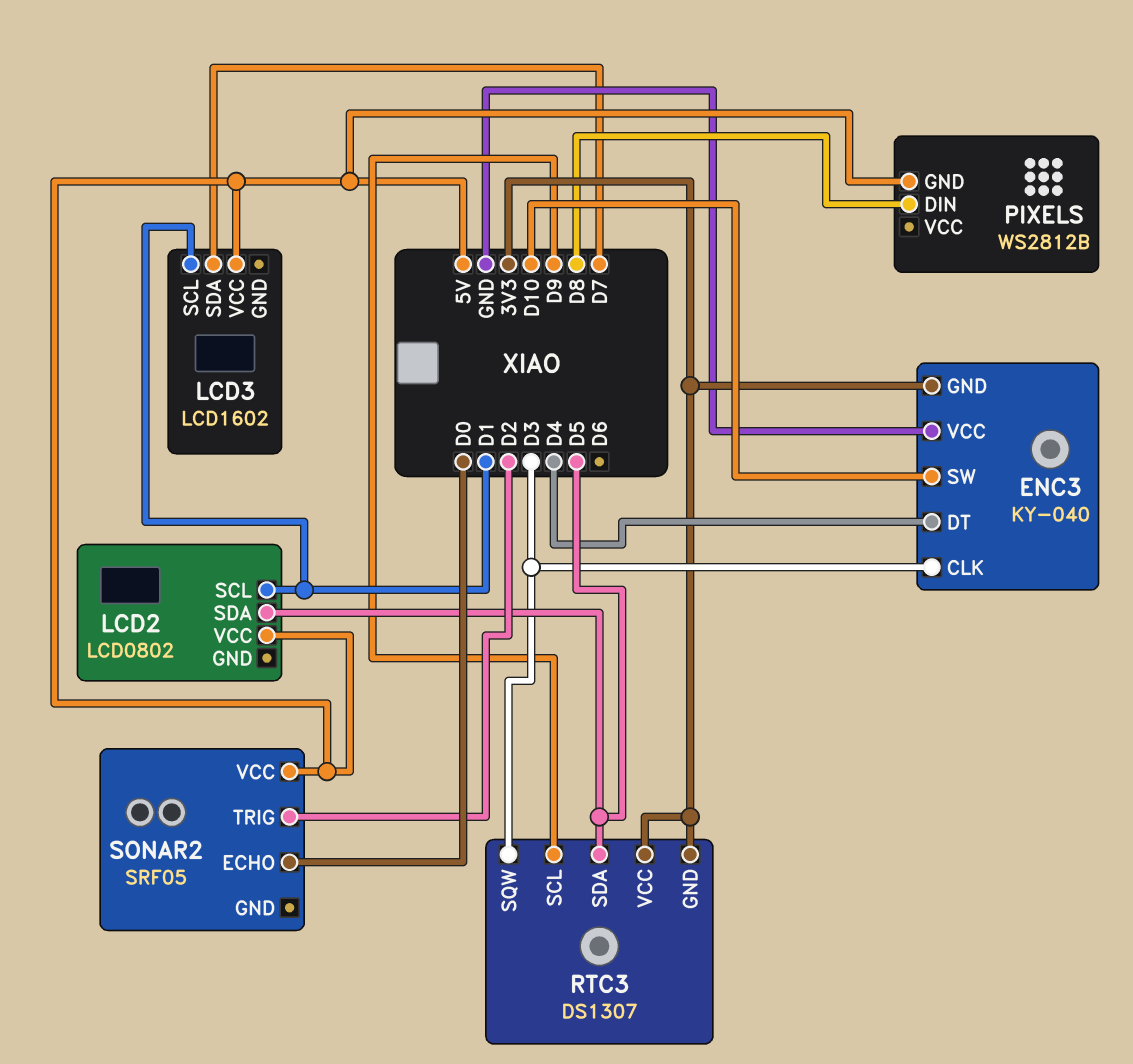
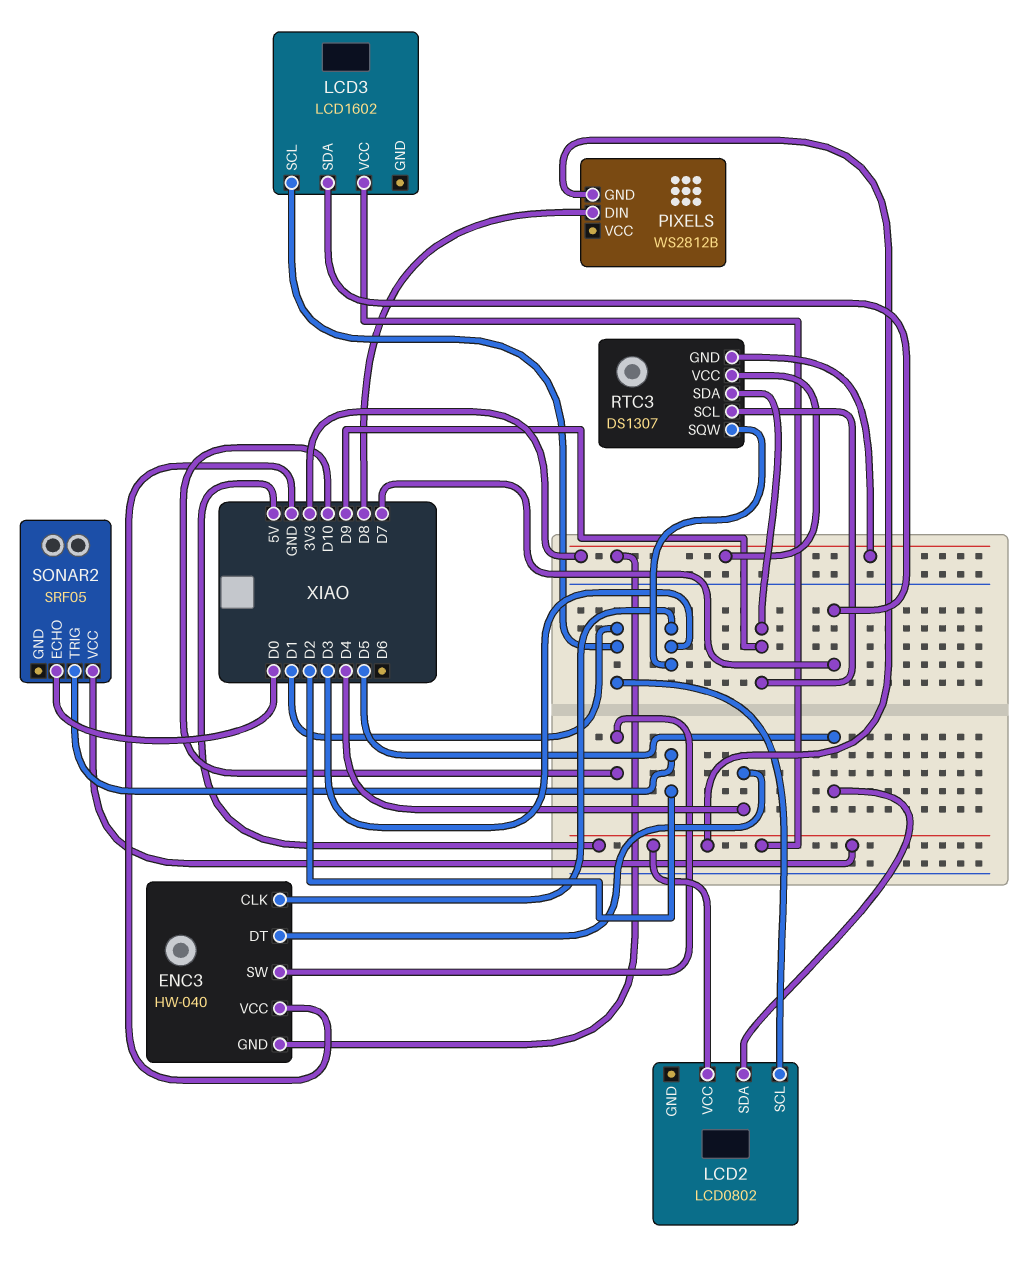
ENC3: KY-040 -> HW-040
RTC3 pin SDA: D5 -> D9

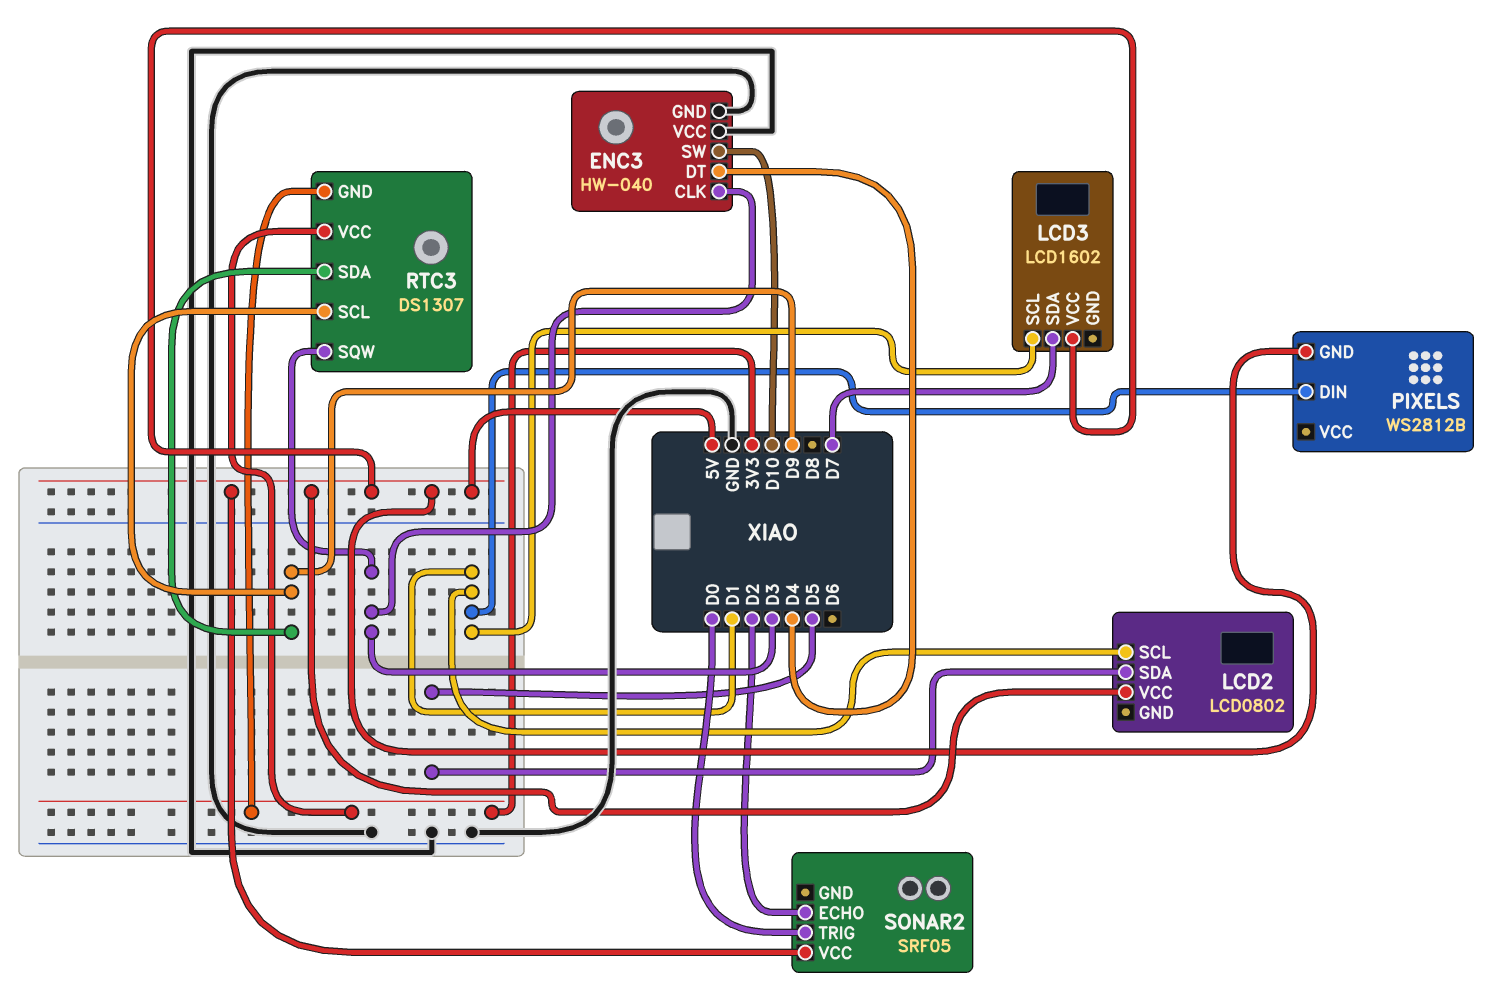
ENC3 pin GND: 3V3 -> GND
PIXELS pin DIN: D8 -> D1
SONAR2 pin ECHO: D0 -> D2
SONAR2 pin TRIG: D2 -> D0

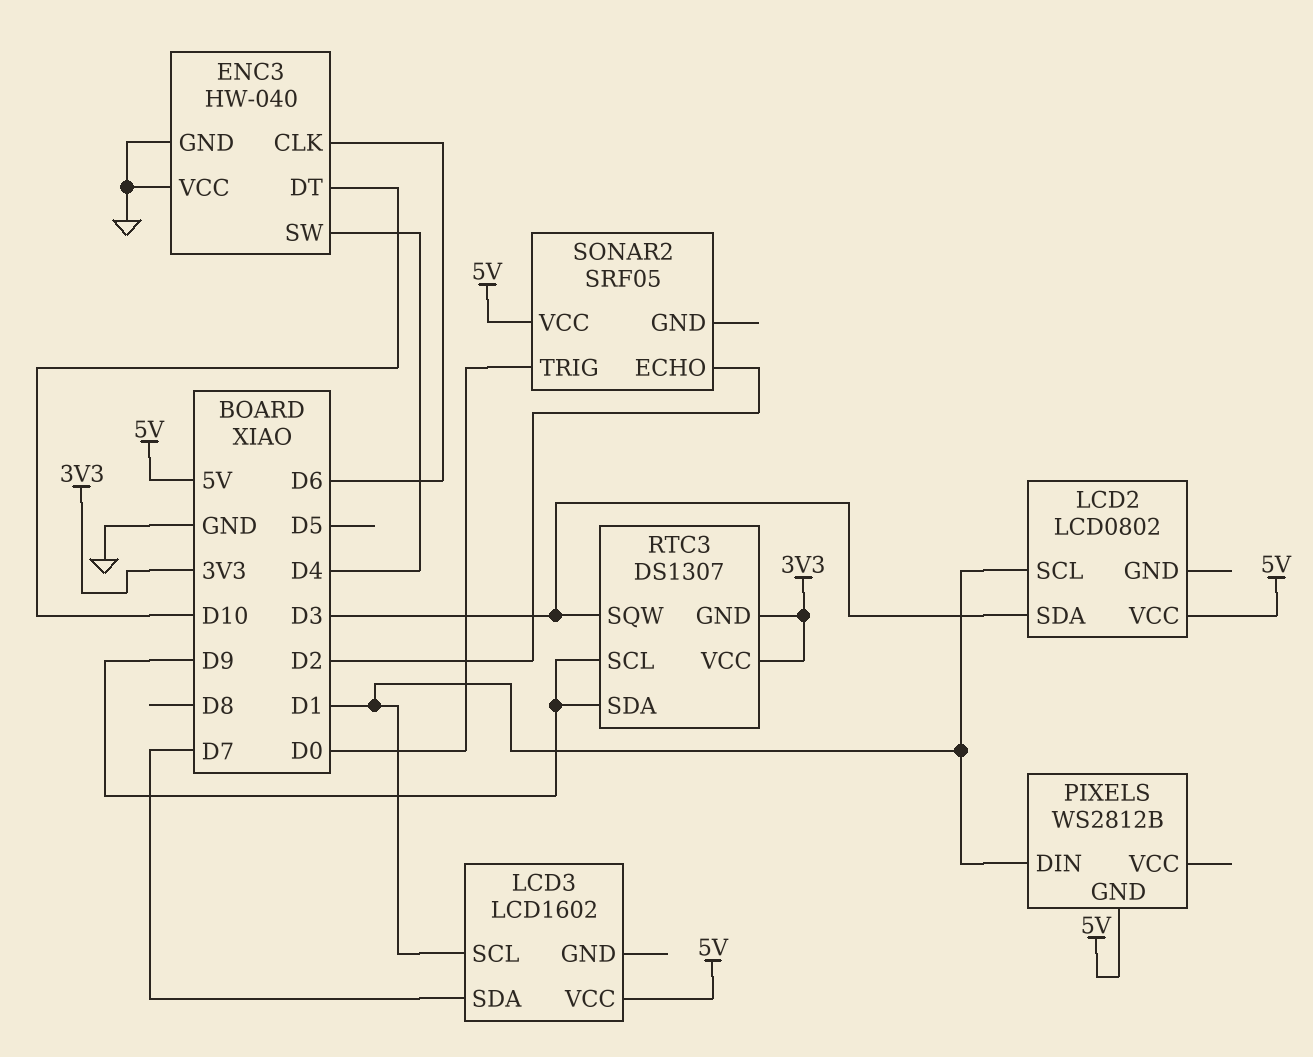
ENC3 pin CLK: D3 -> D6
ENC3 pin DT: D4 -> D10
ENC3 pin SW: D10 -> D4
LCD2 pin SDA: D5 -> D3

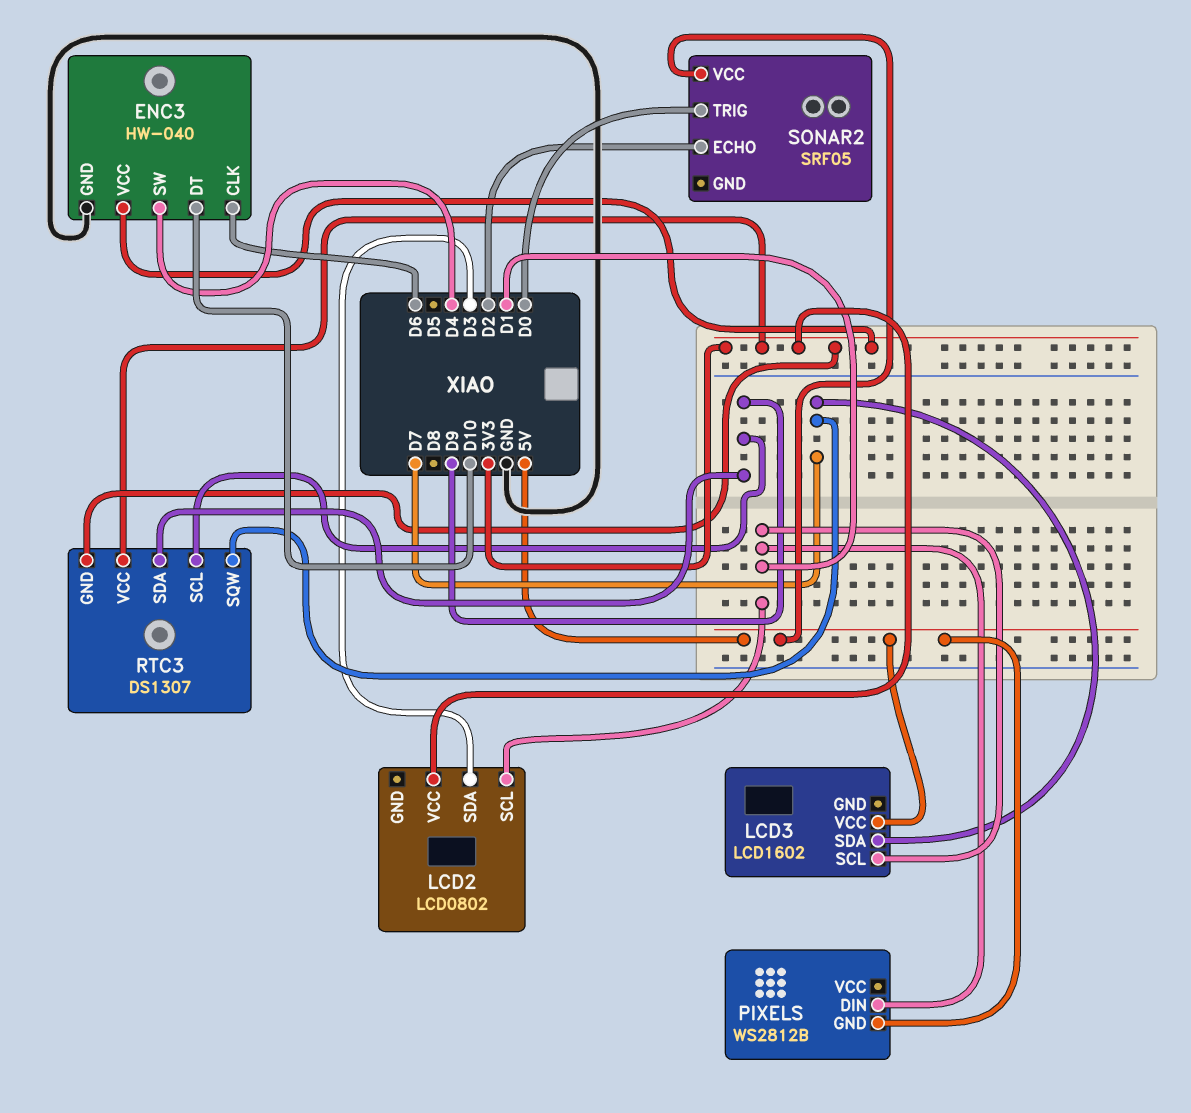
ENC3 pin VCC: GND -> 3V3
LCD2 pin VCC: 5V -> 3V3
RTC3 pin SQW: D3 -> D7

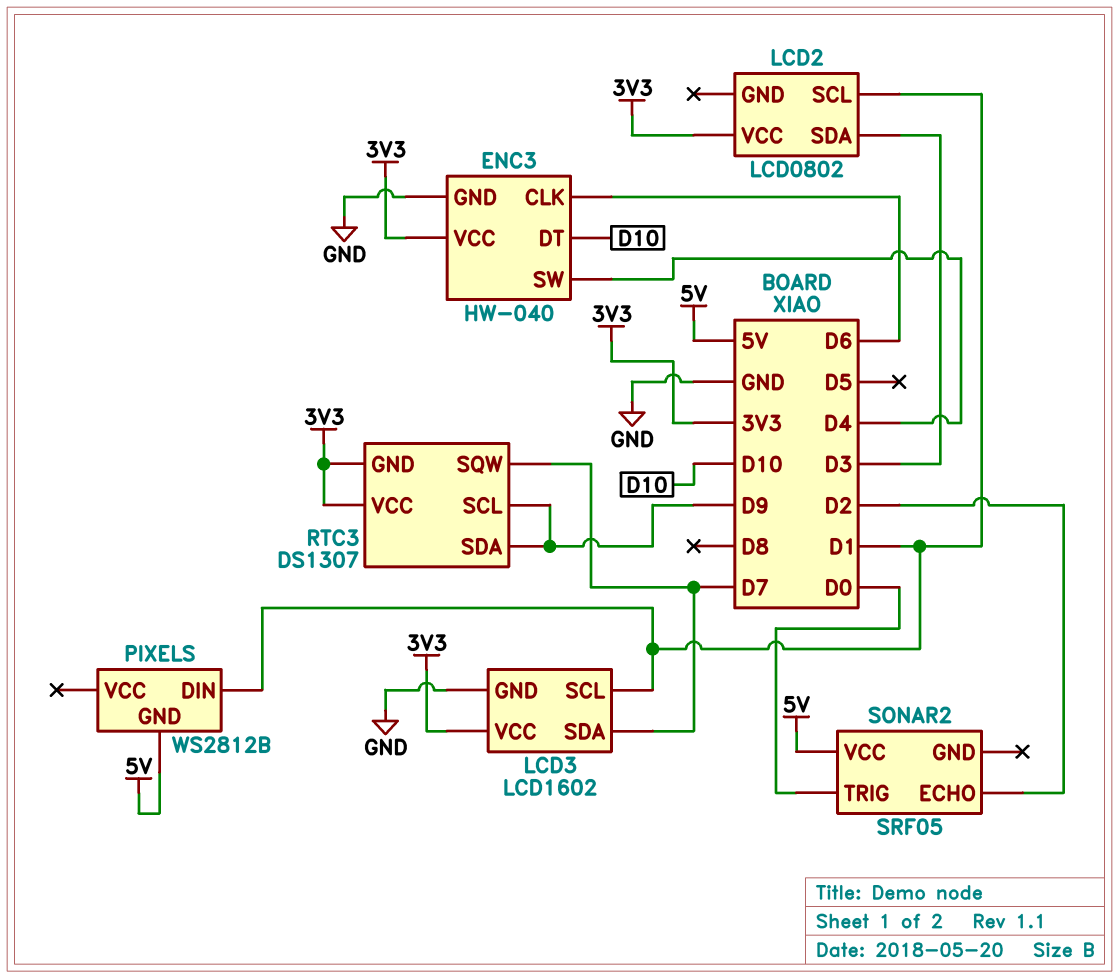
LCD3 pin GND: none -> GND
LCD3 pin VCC: 5V -> 3V3

